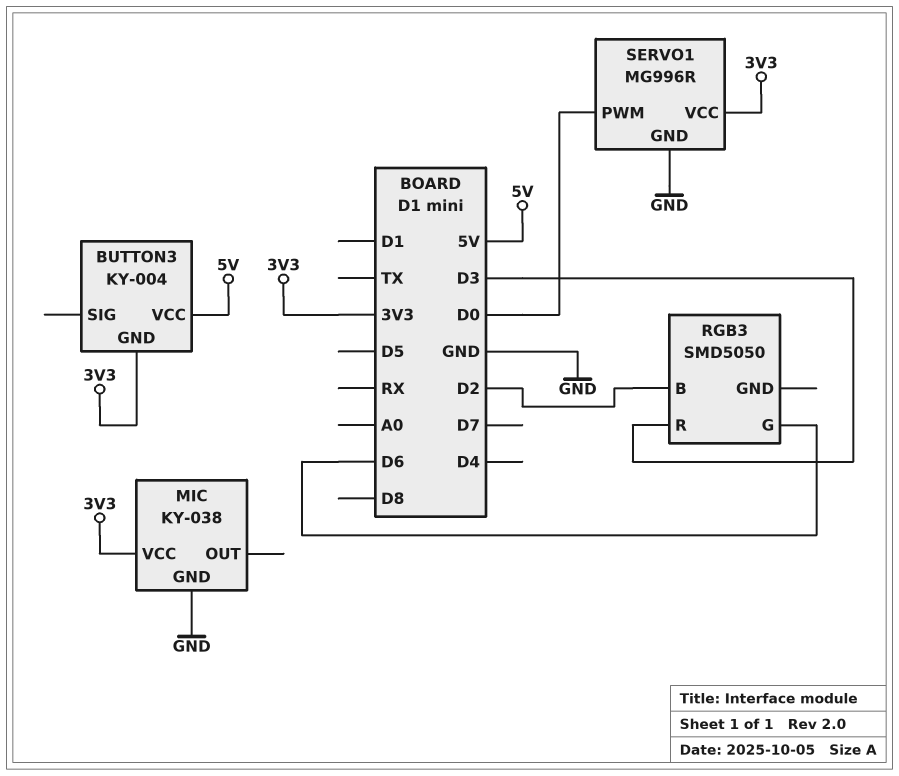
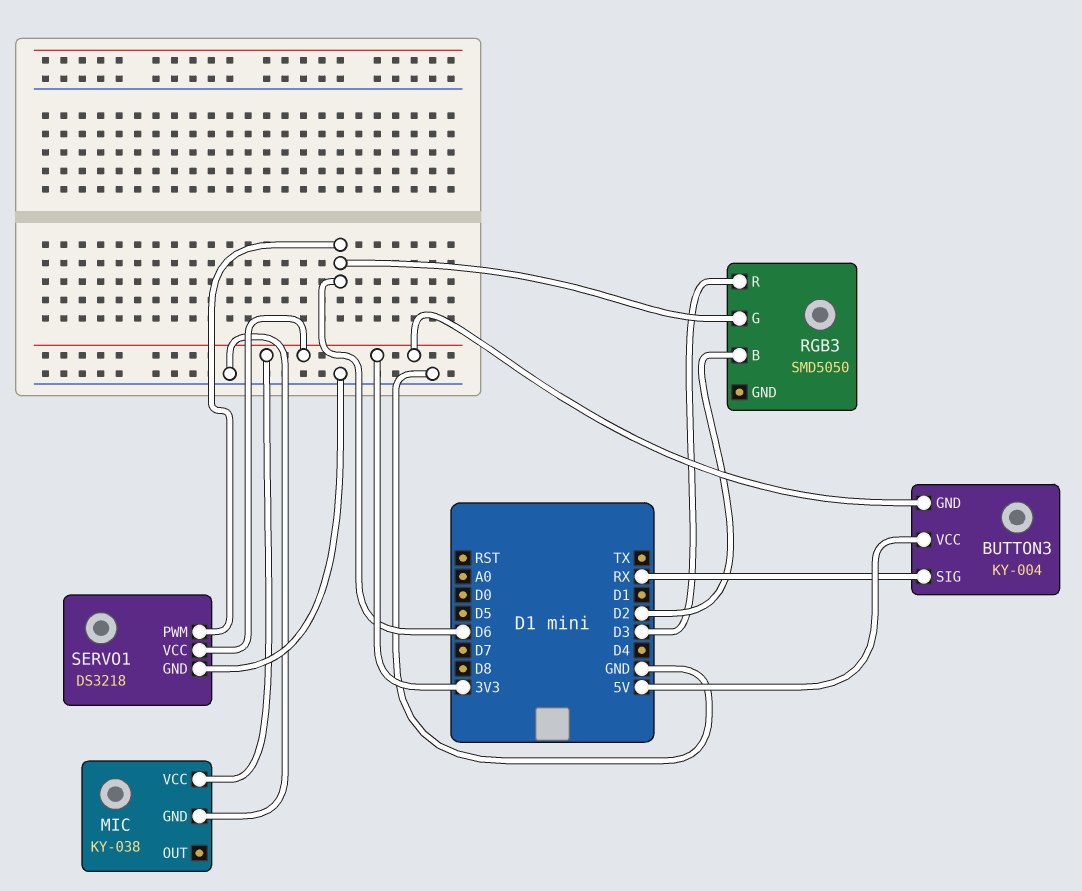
BUTTON3 pin SIG: none -> RX
SERVO1: MG996R -> DS3218
SERVO1 pin PWM: D0 -> D6

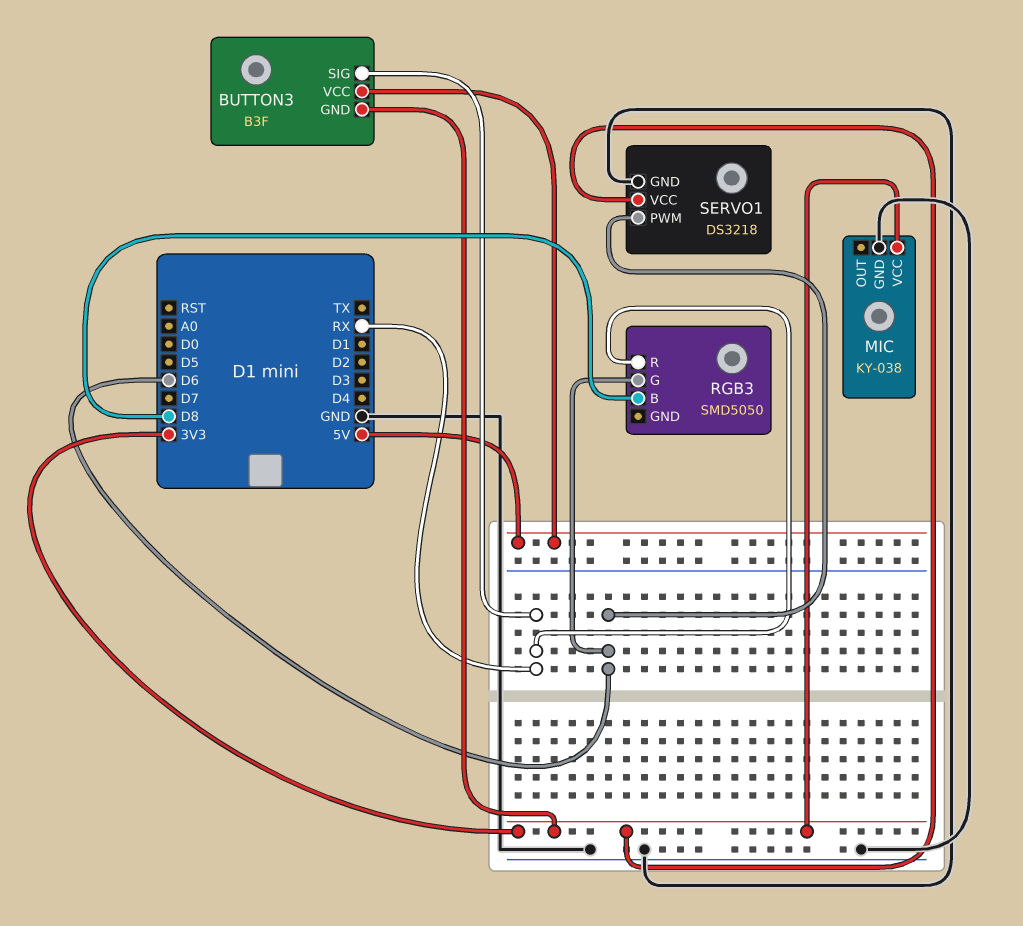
BUTTON3: KY-004 -> B3F
RGB3 pin B: D2 -> D8
RGB3 pin R: D3 -> RX

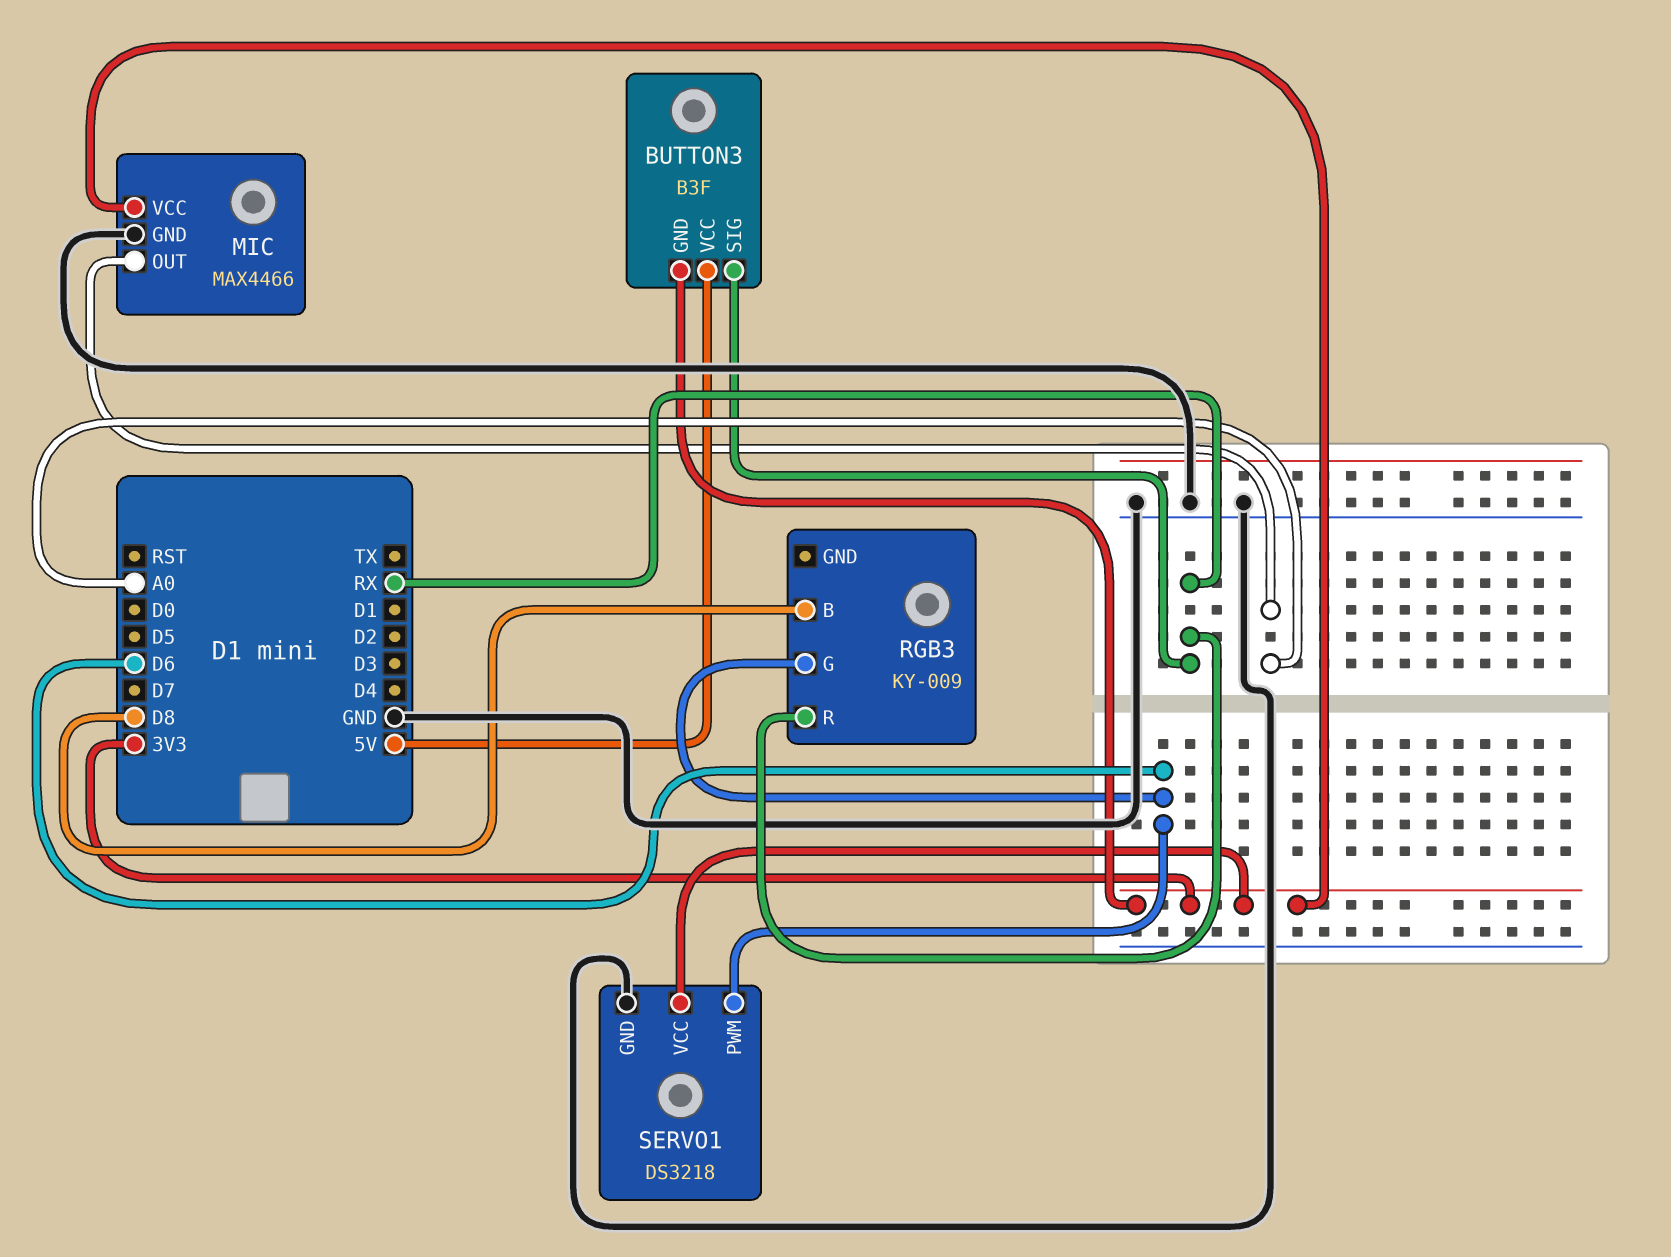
MIC: KY-038 -> MAX4466
MIC pin OUT: none -> A0
RGB3: SMD5050 -> KY-009

